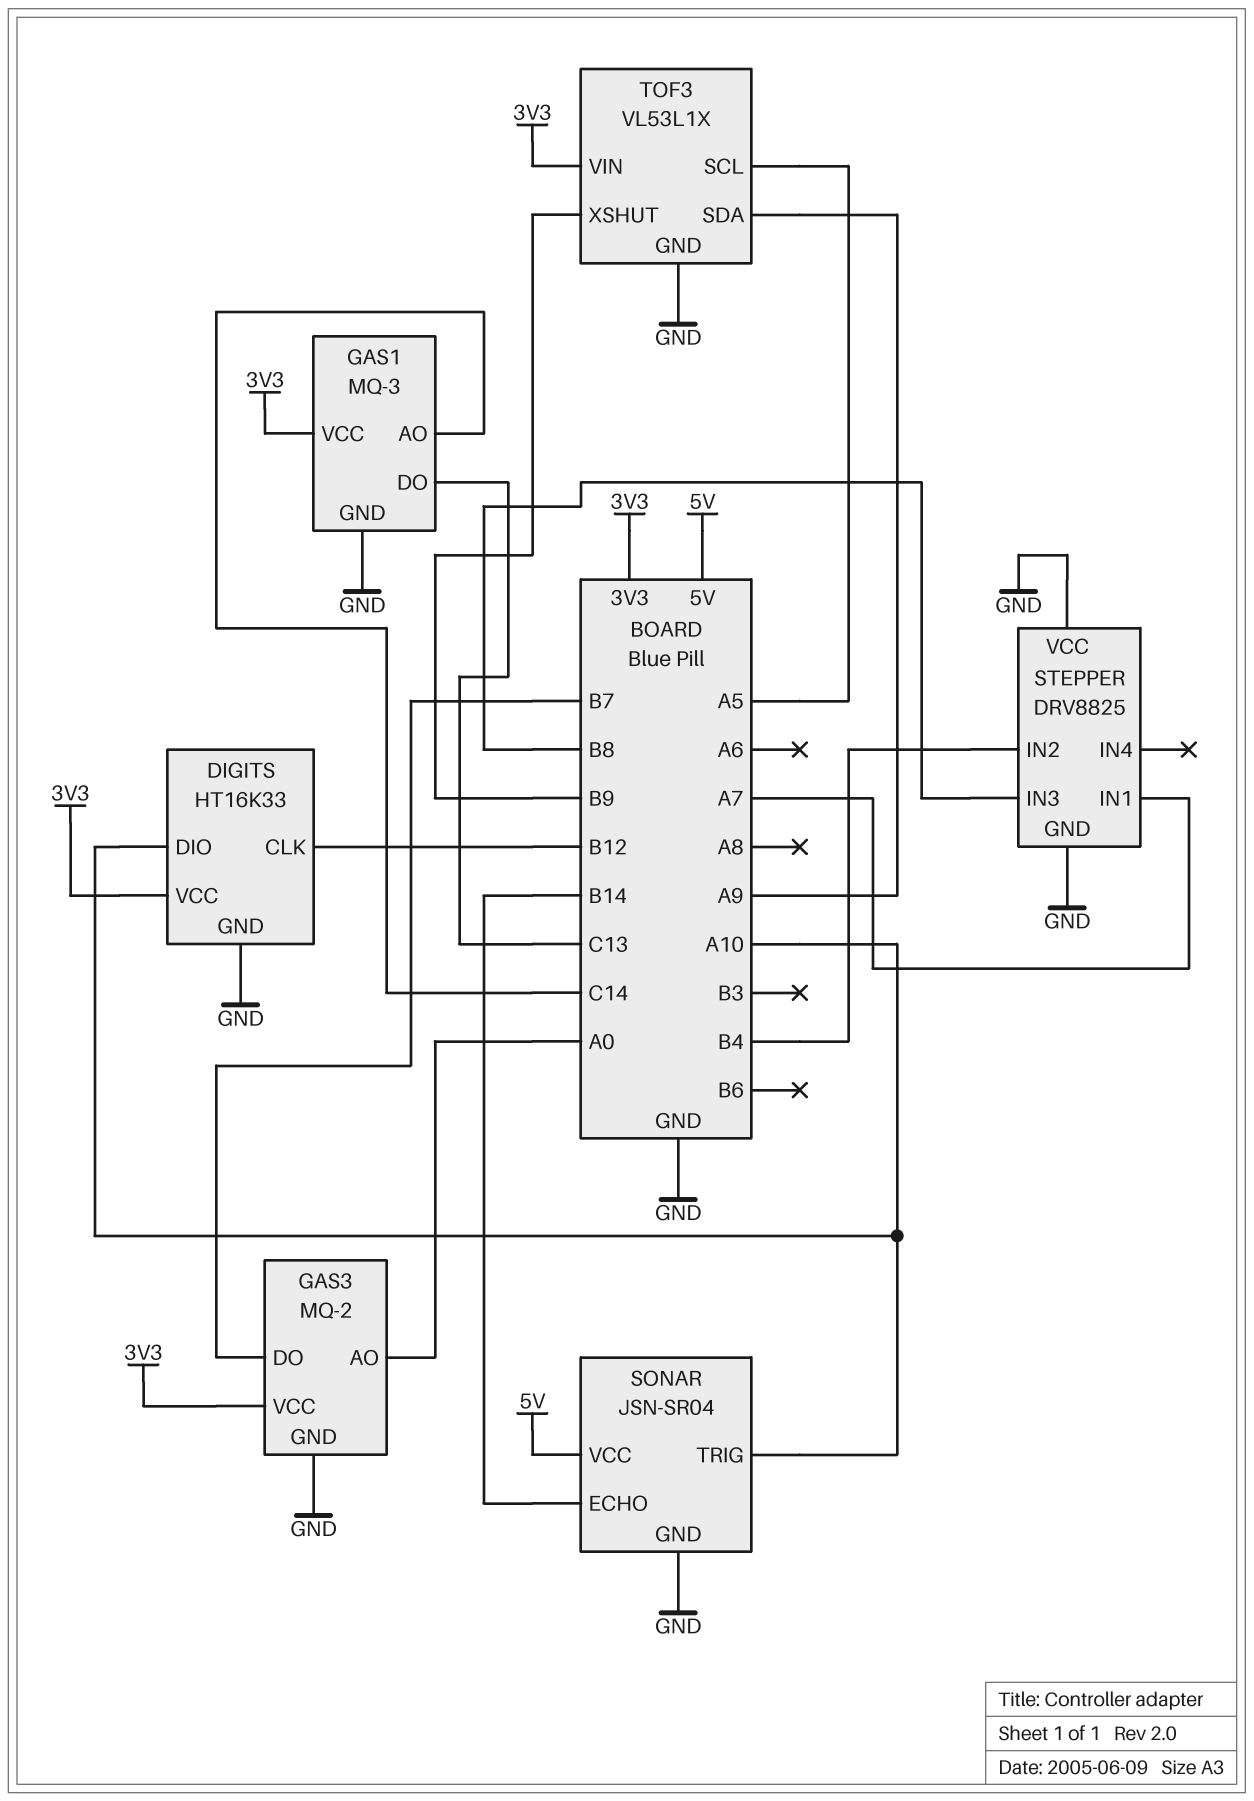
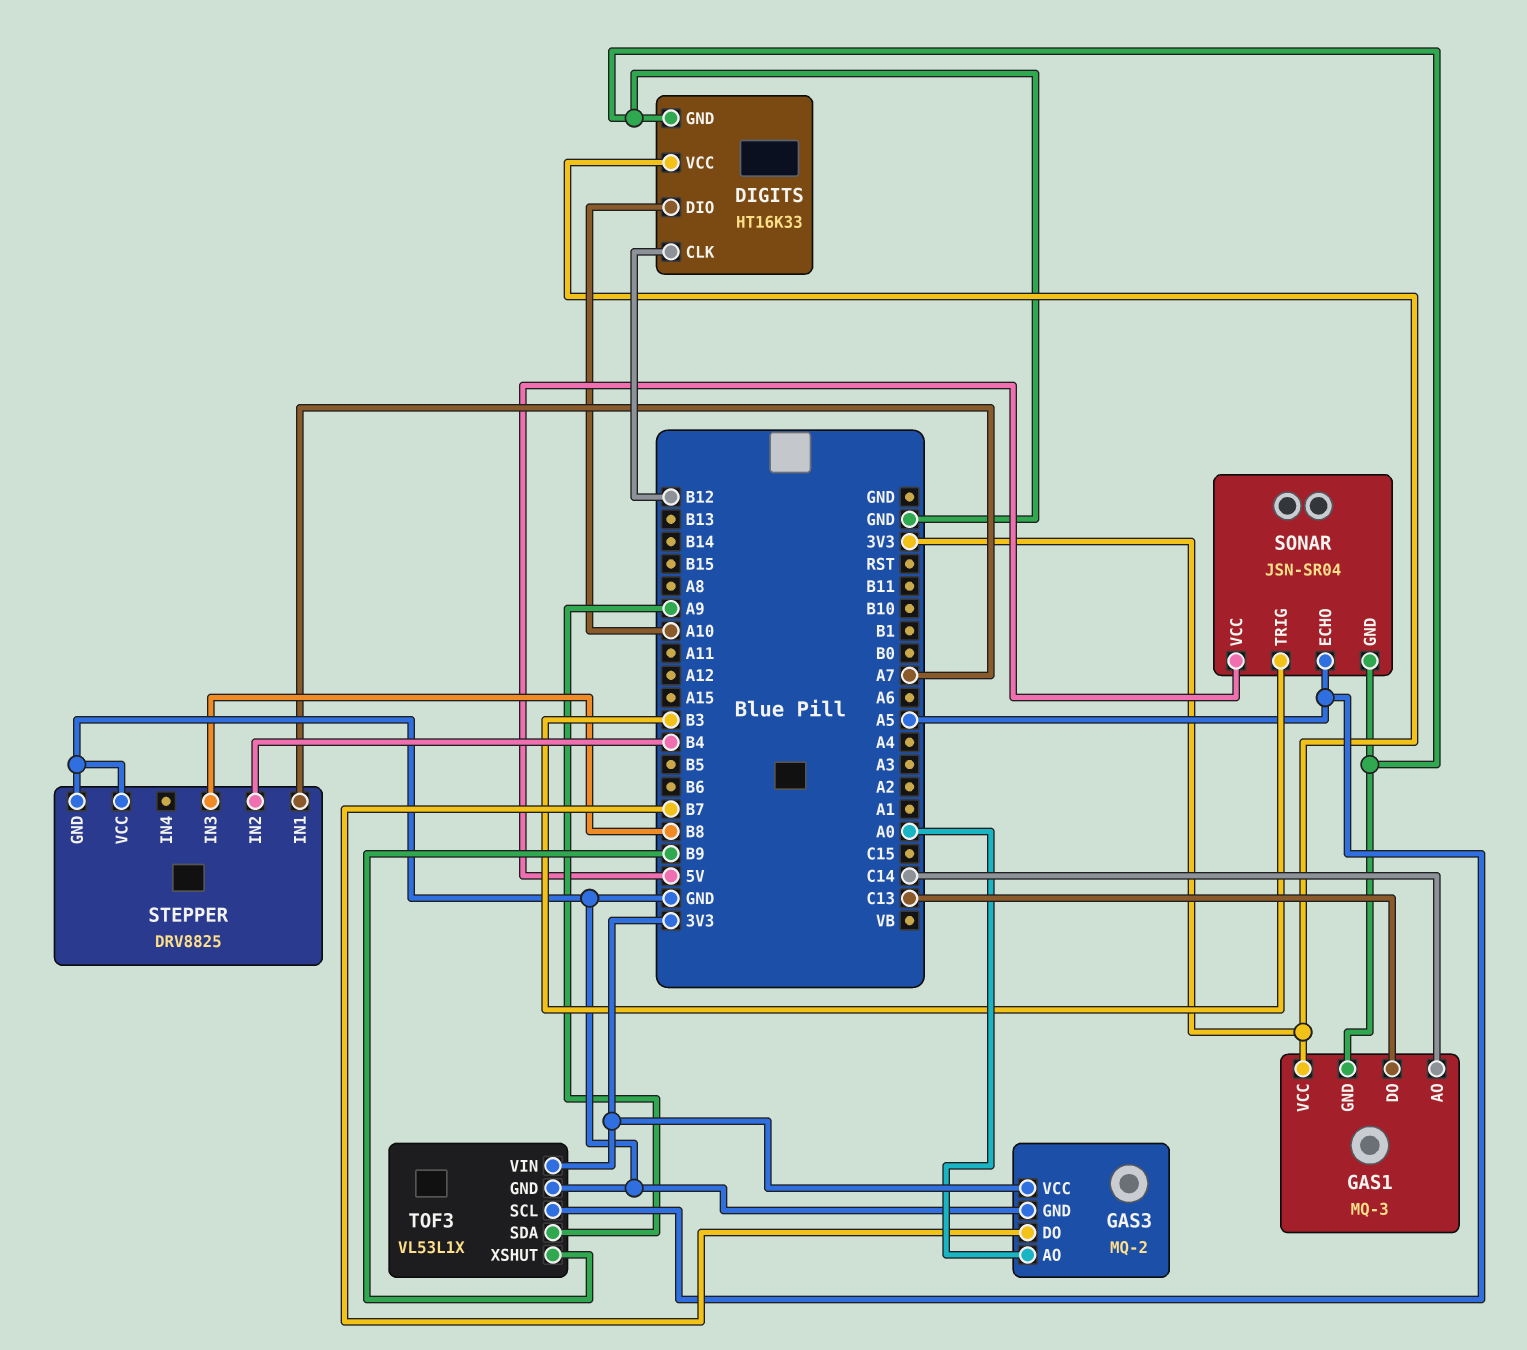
SONAR pin ECHO: B14 -> A5
SONAR pin TRIG: A10 -> B3

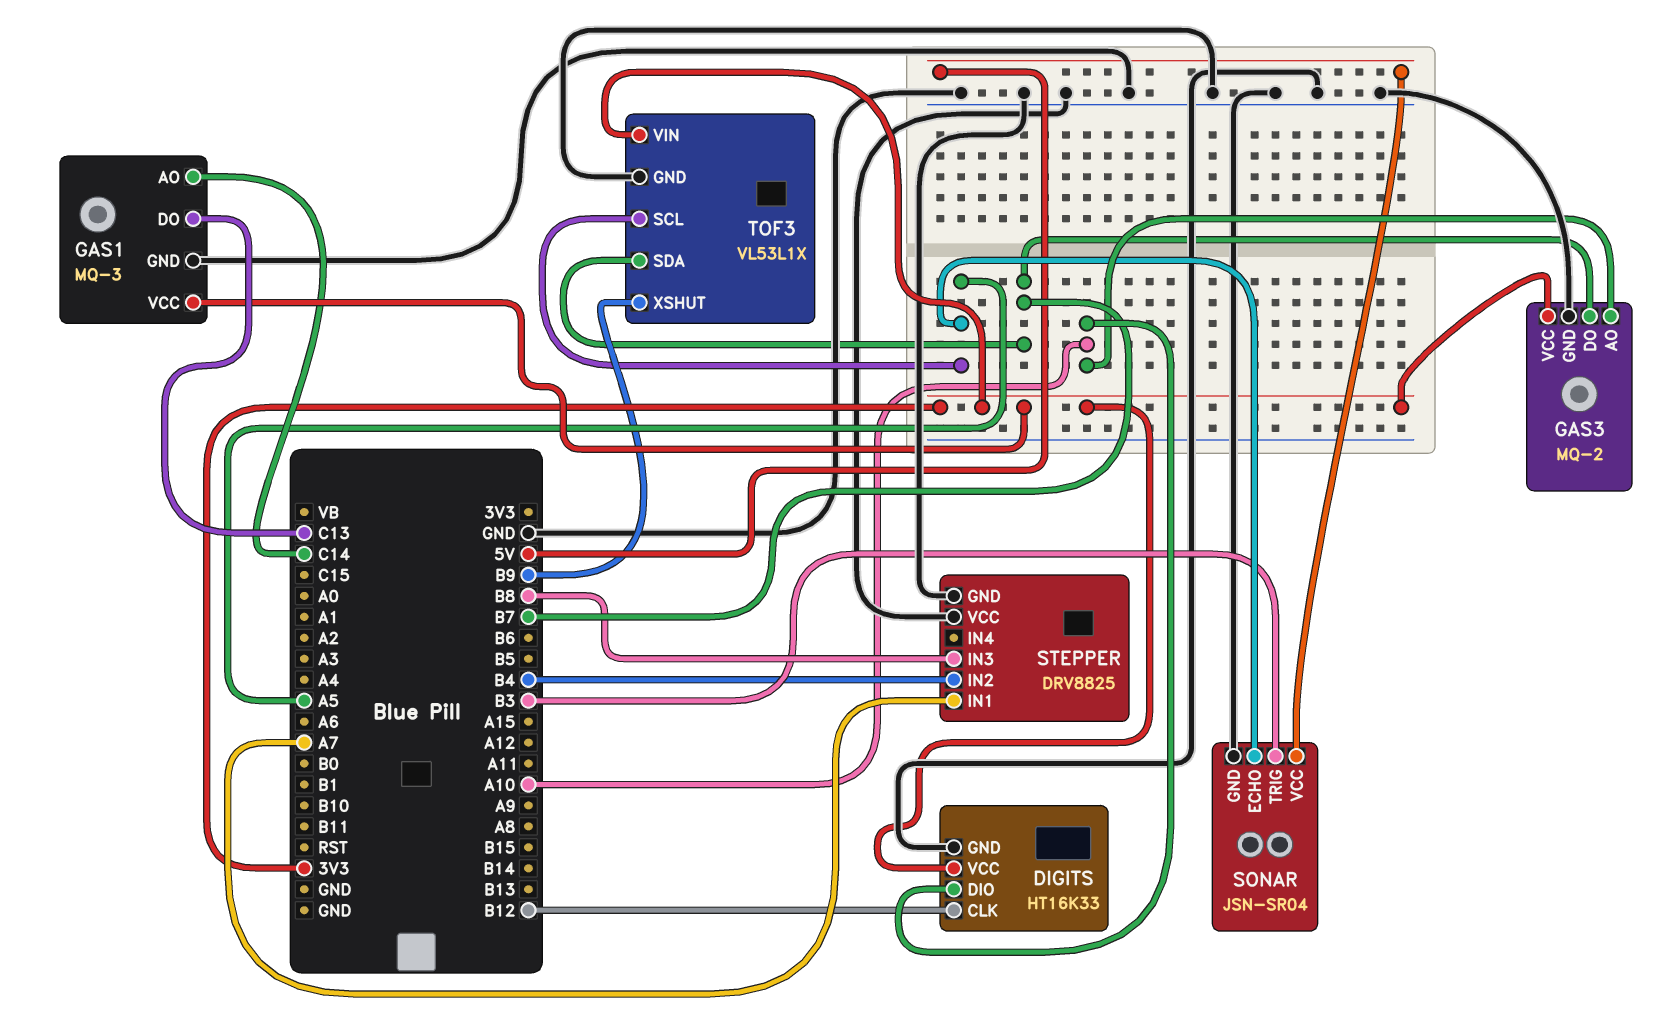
GAS3 pin AO: A0 -> A10
TOF3 pin SDA: A9 -> B7

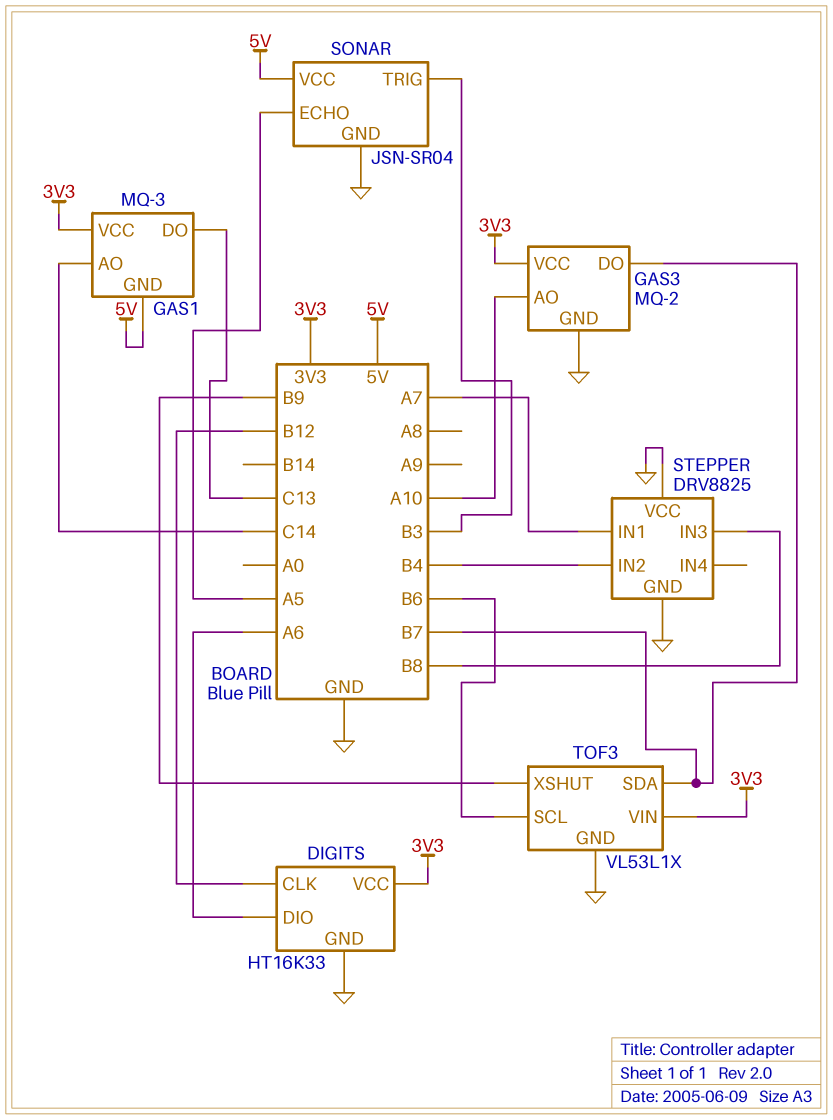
DIGITS pin DIO: A10 -> A6
GAS1 pin GND: GND -> 5V
TOF3 pin SCL: A5 -> B6

